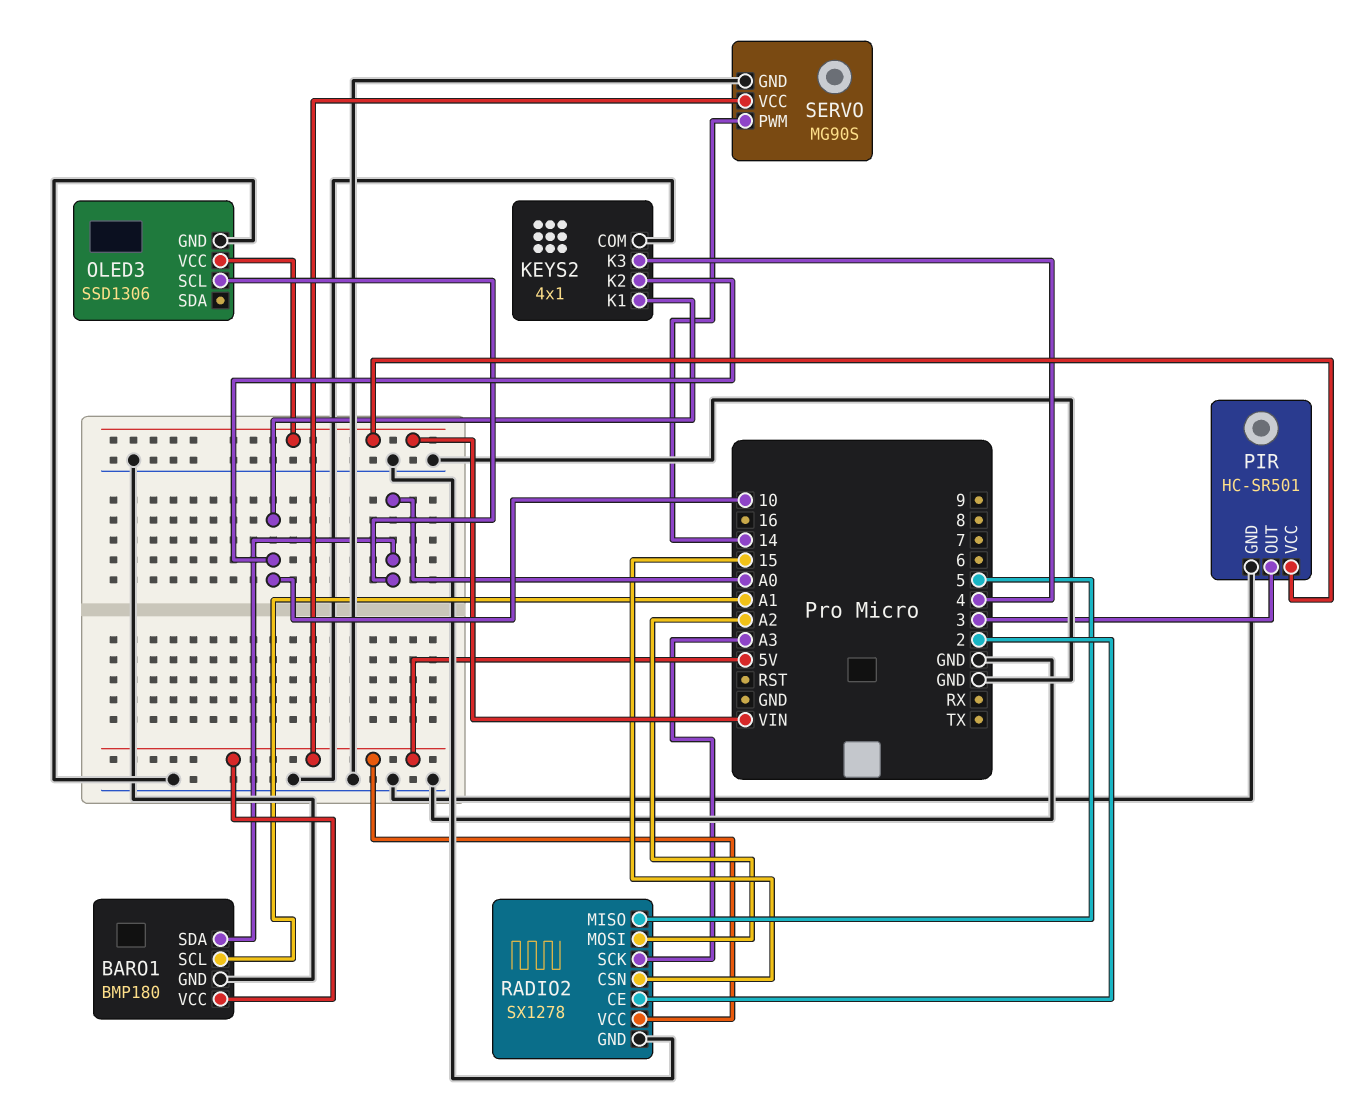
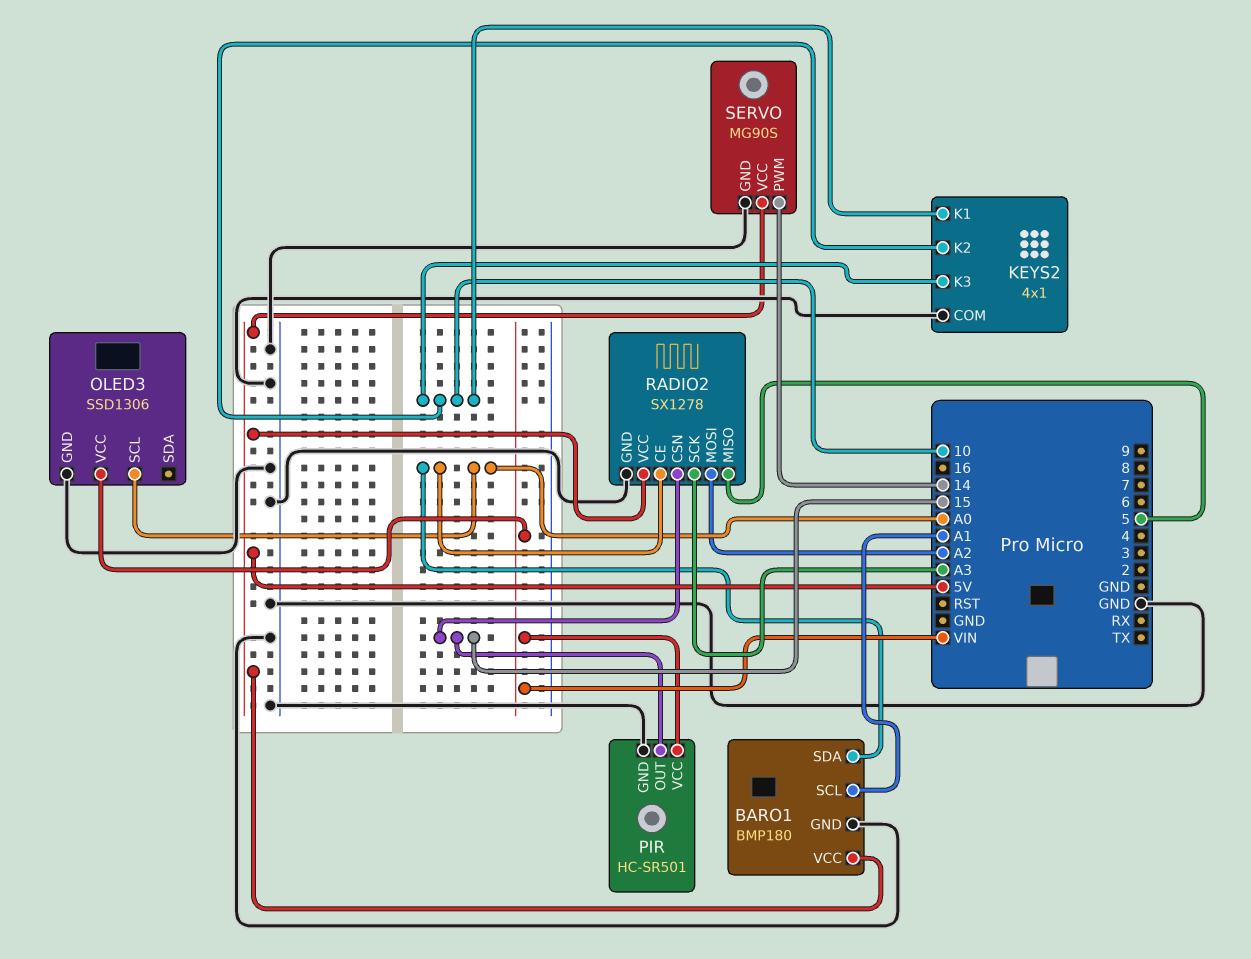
KEYS2 pin K3: 4 -> 10
PIR pin OUT: 3 -> 15
RADIO2 pin CE: 2 -> A0

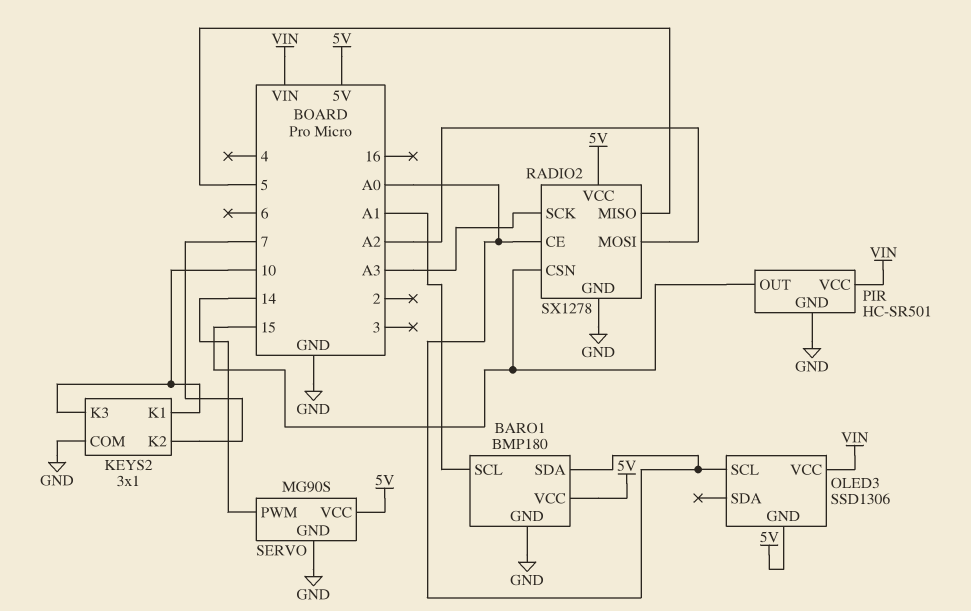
KEYS2: 4x1 -> 3x1
KEYS2 pin K2: 10 -> 7
OLED3 pin GND: GND -> 5V

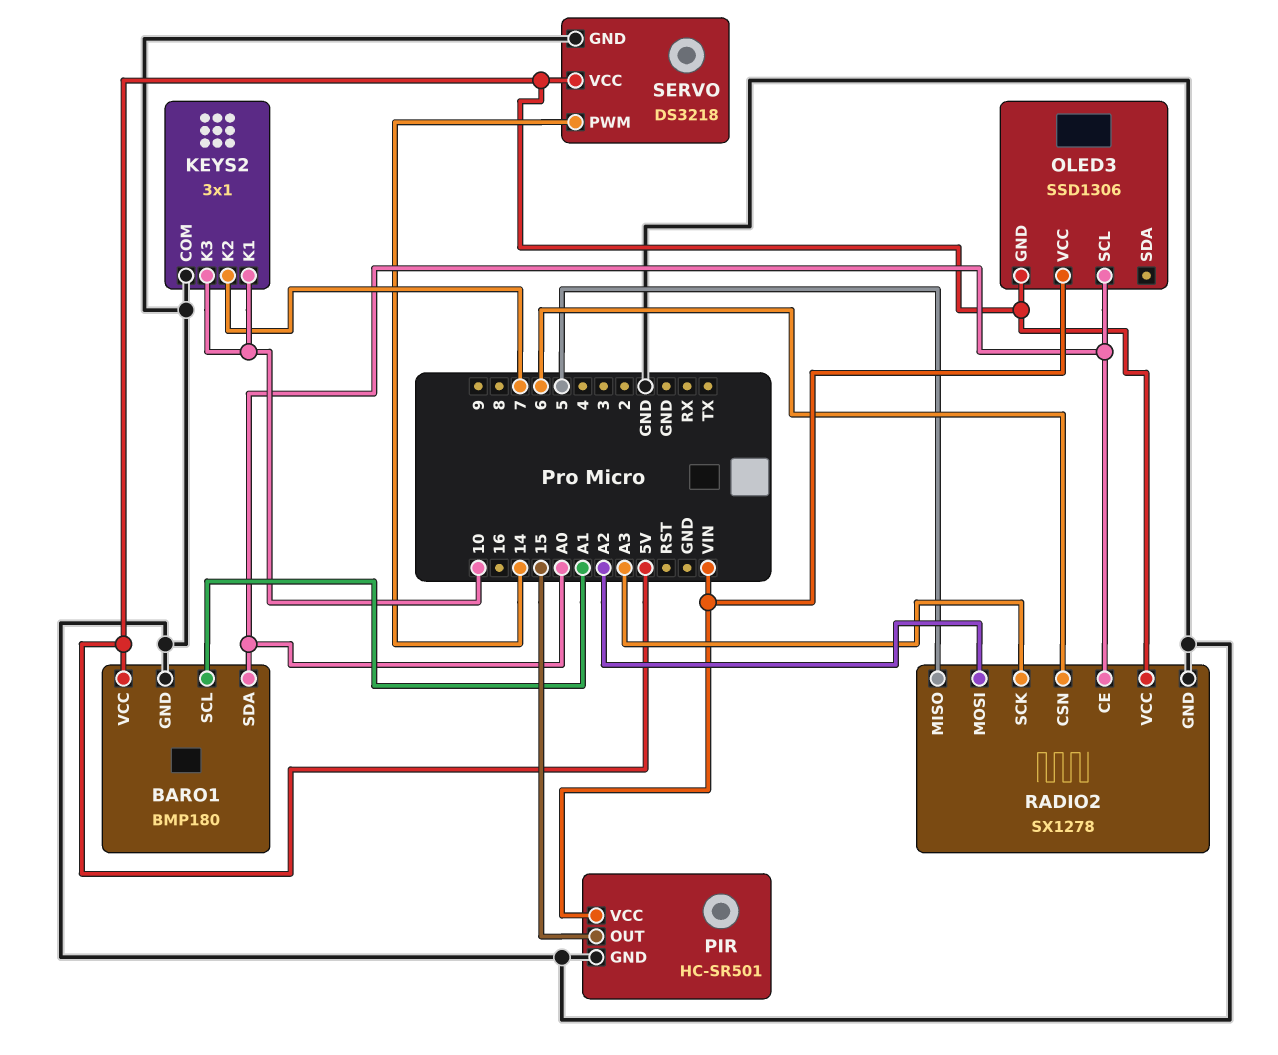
RADIO2 pin CSN: 15 -> 6
SERVO: MG90S -> DS3218

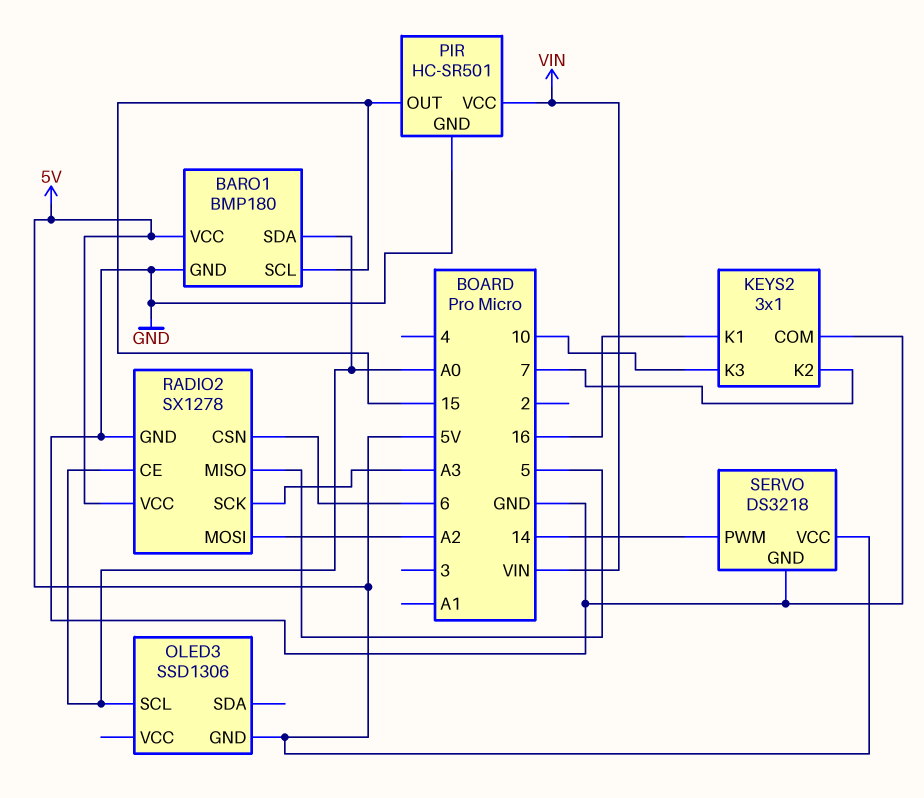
BARO1 pin SCL: A1 -> 15
KEYS2 pin K1: 10 -> 16
OLED3 pin VCC: VIN -> none

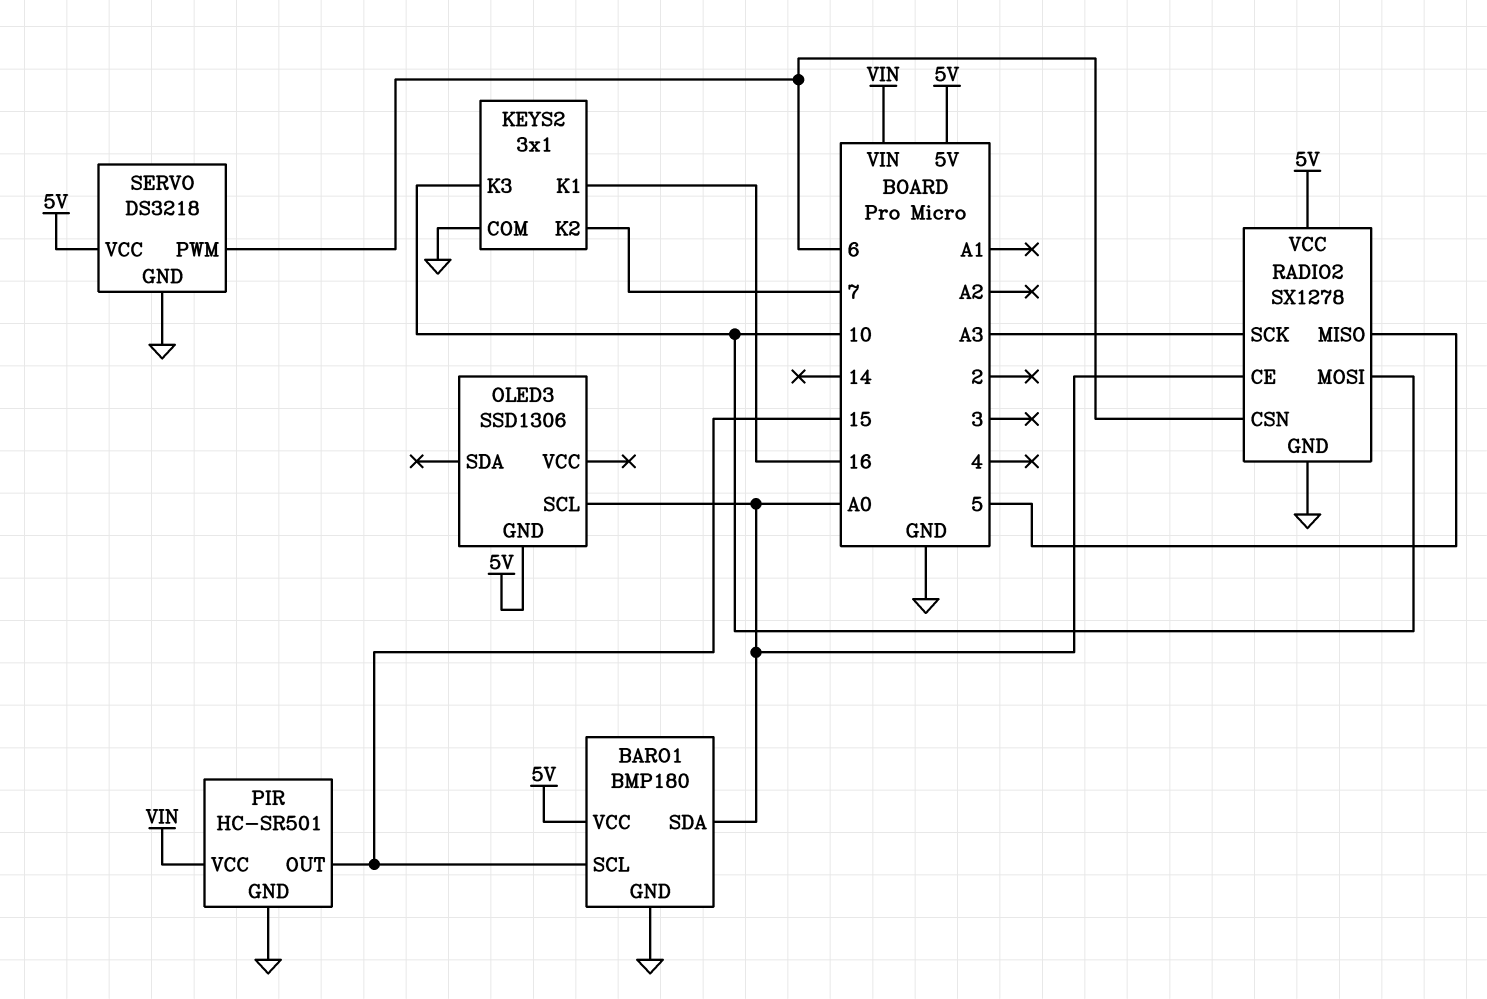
RADIO2 pin MOSI: A2 -> 10
SERVO pin PWM: 14 -> 6

